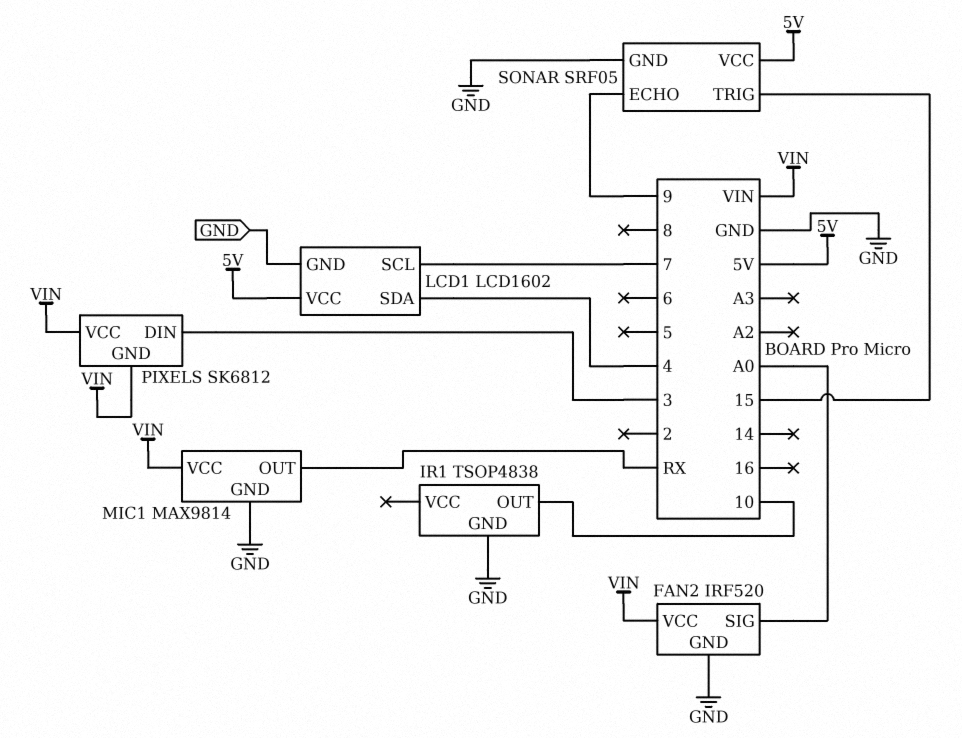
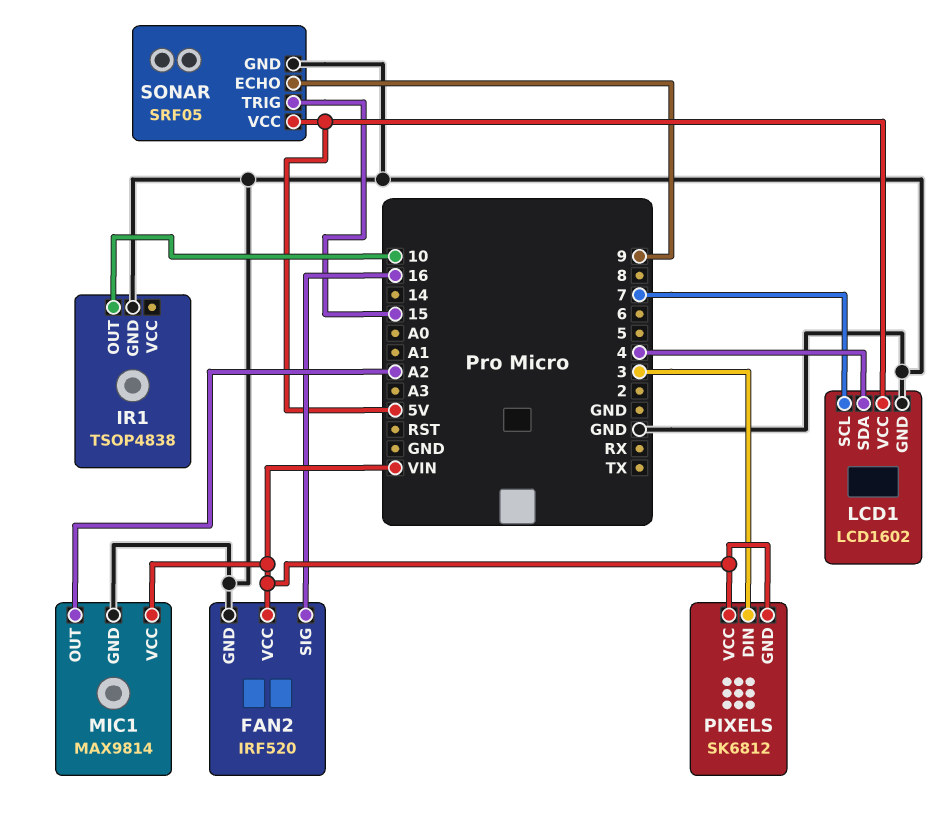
FAN2 pin SIG: A0 -> 16
MIC1 pin OUT: RX -> A2

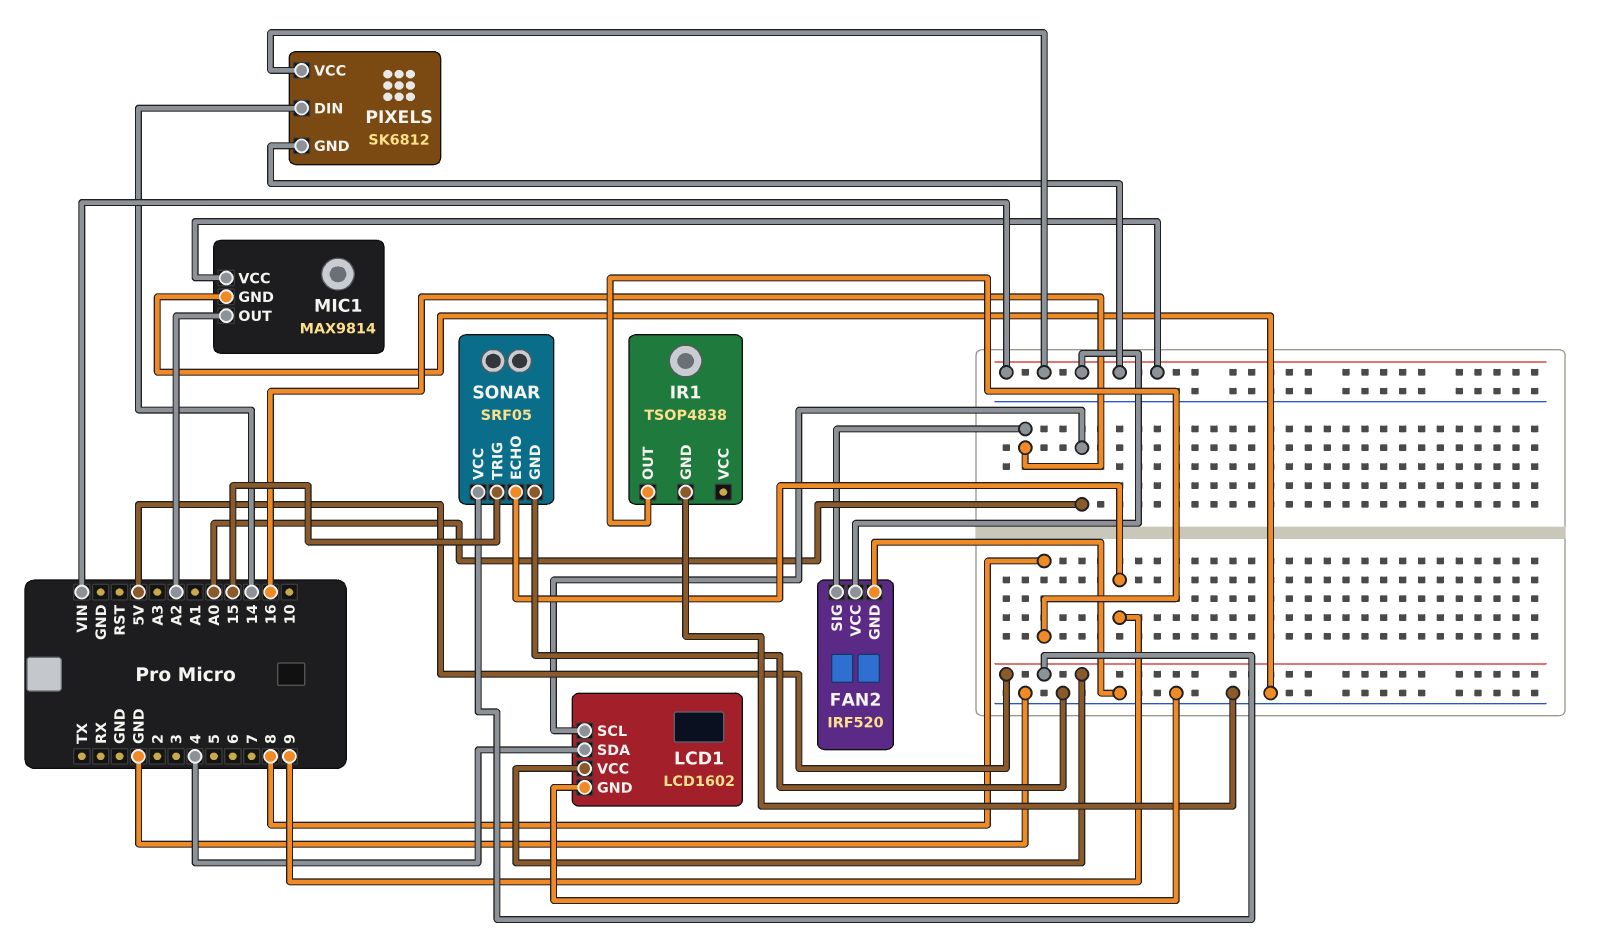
IR1 pin OUT: 10 -> 8
LCD1 pin SCL: 7 -> A0
PIXELS pin DIN: 3 -> 14

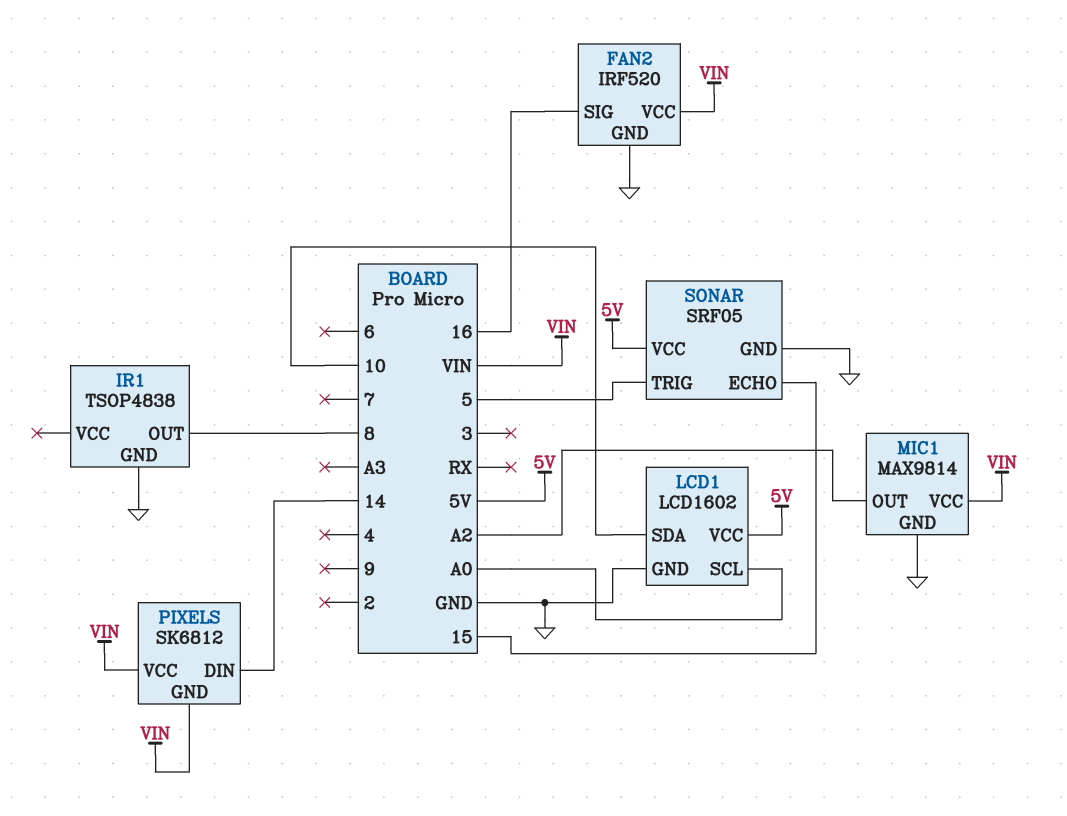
LCD1 pin SDA: 4 -> 10
SONAR pin ECHO: 9 -> 15
SONAR pin TRIG: 15 -> 5

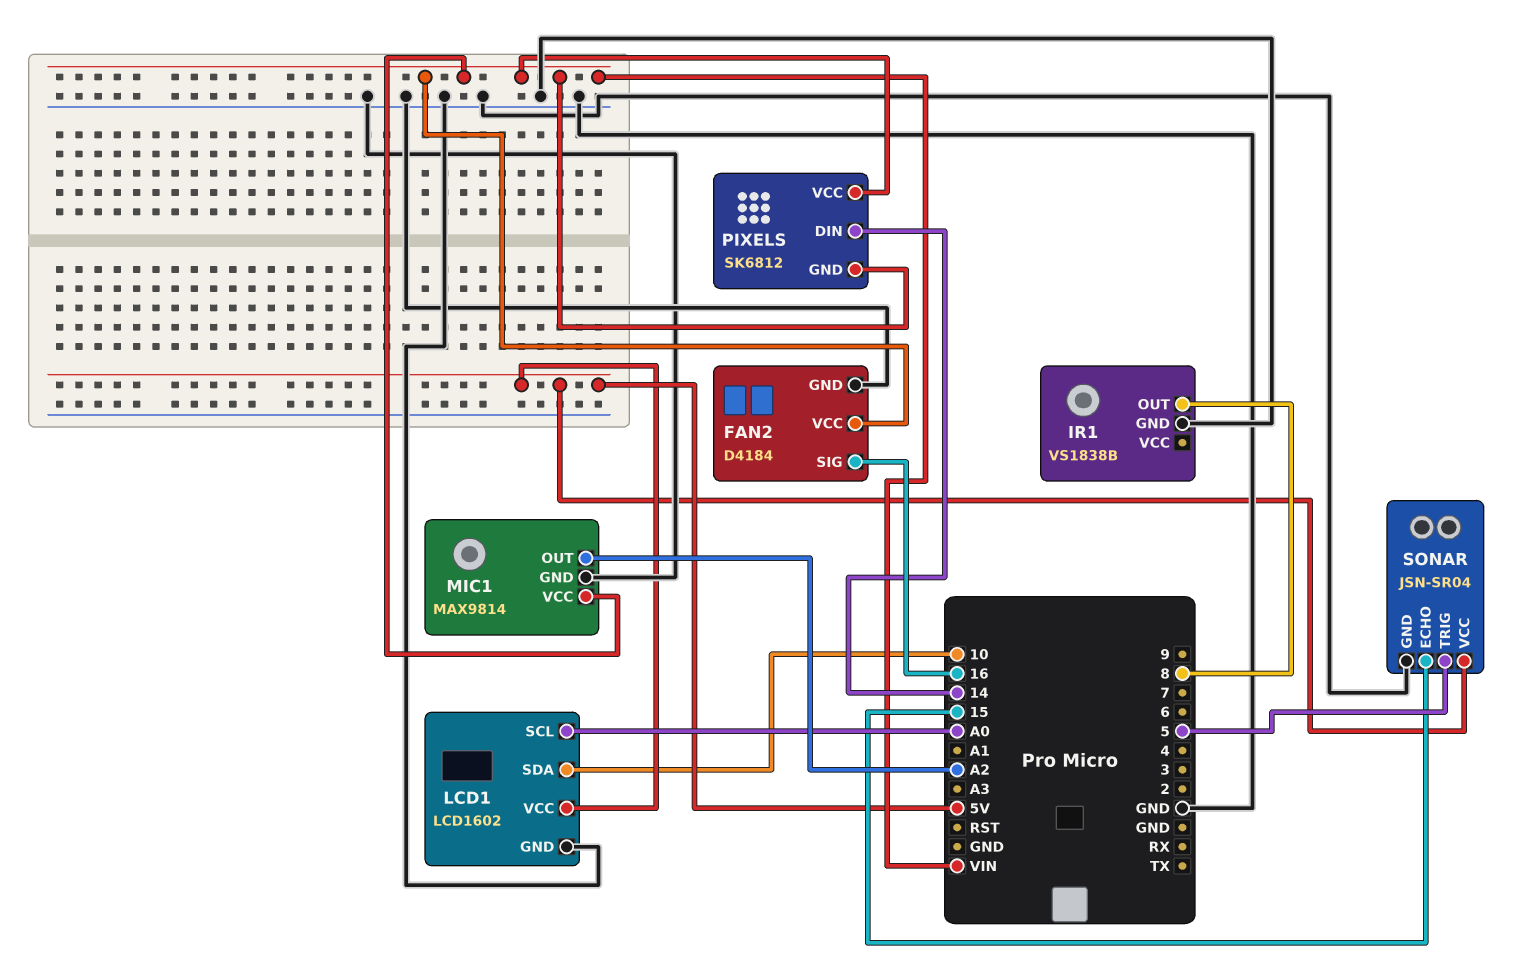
FAN2: IRF520 -> D4184
IR1: TSOP4838 -> VS1838B
SONAR: SRF05 -> JSN-SR04

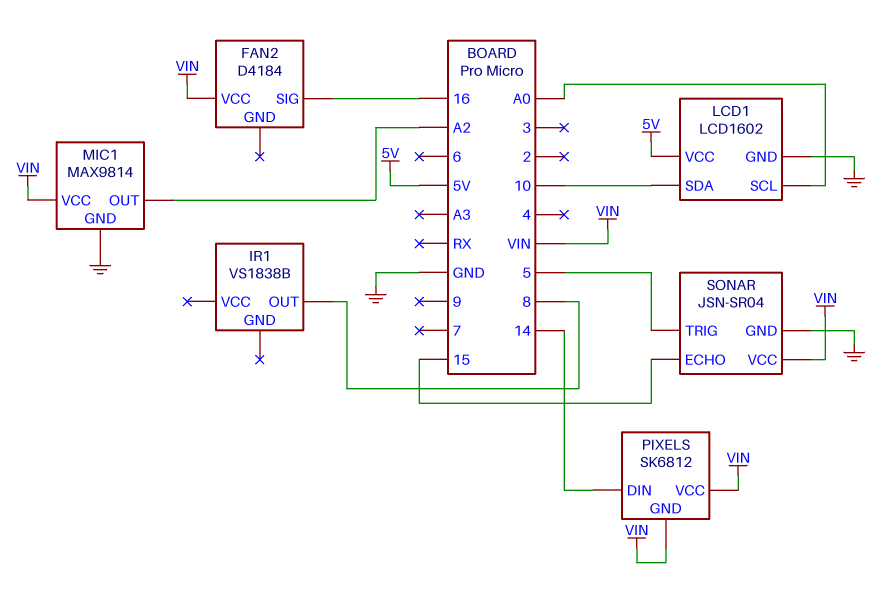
FAN2 pin GND: GND -> none
IR1 pin GND: GND -> none
SONAR pin VCC: 5V -> VIN

